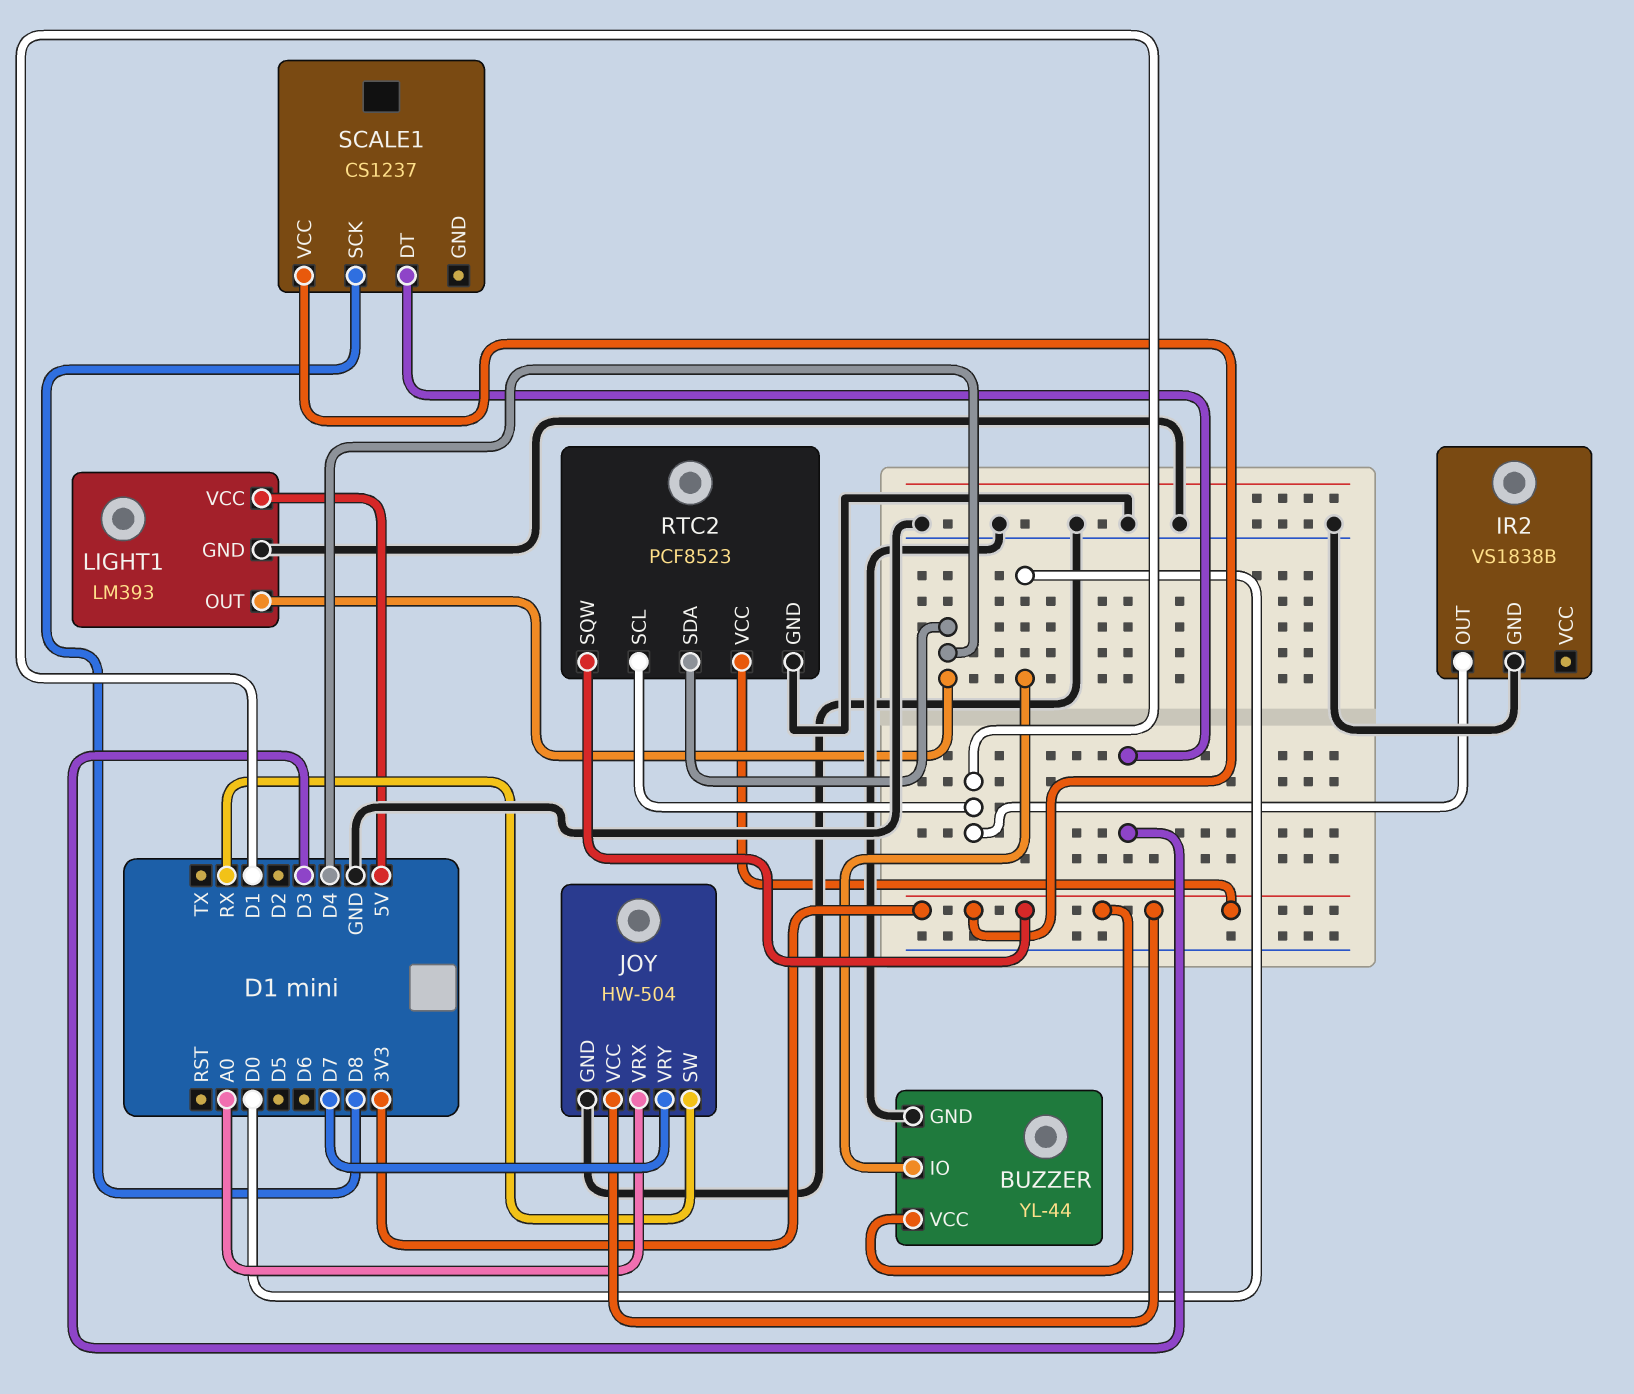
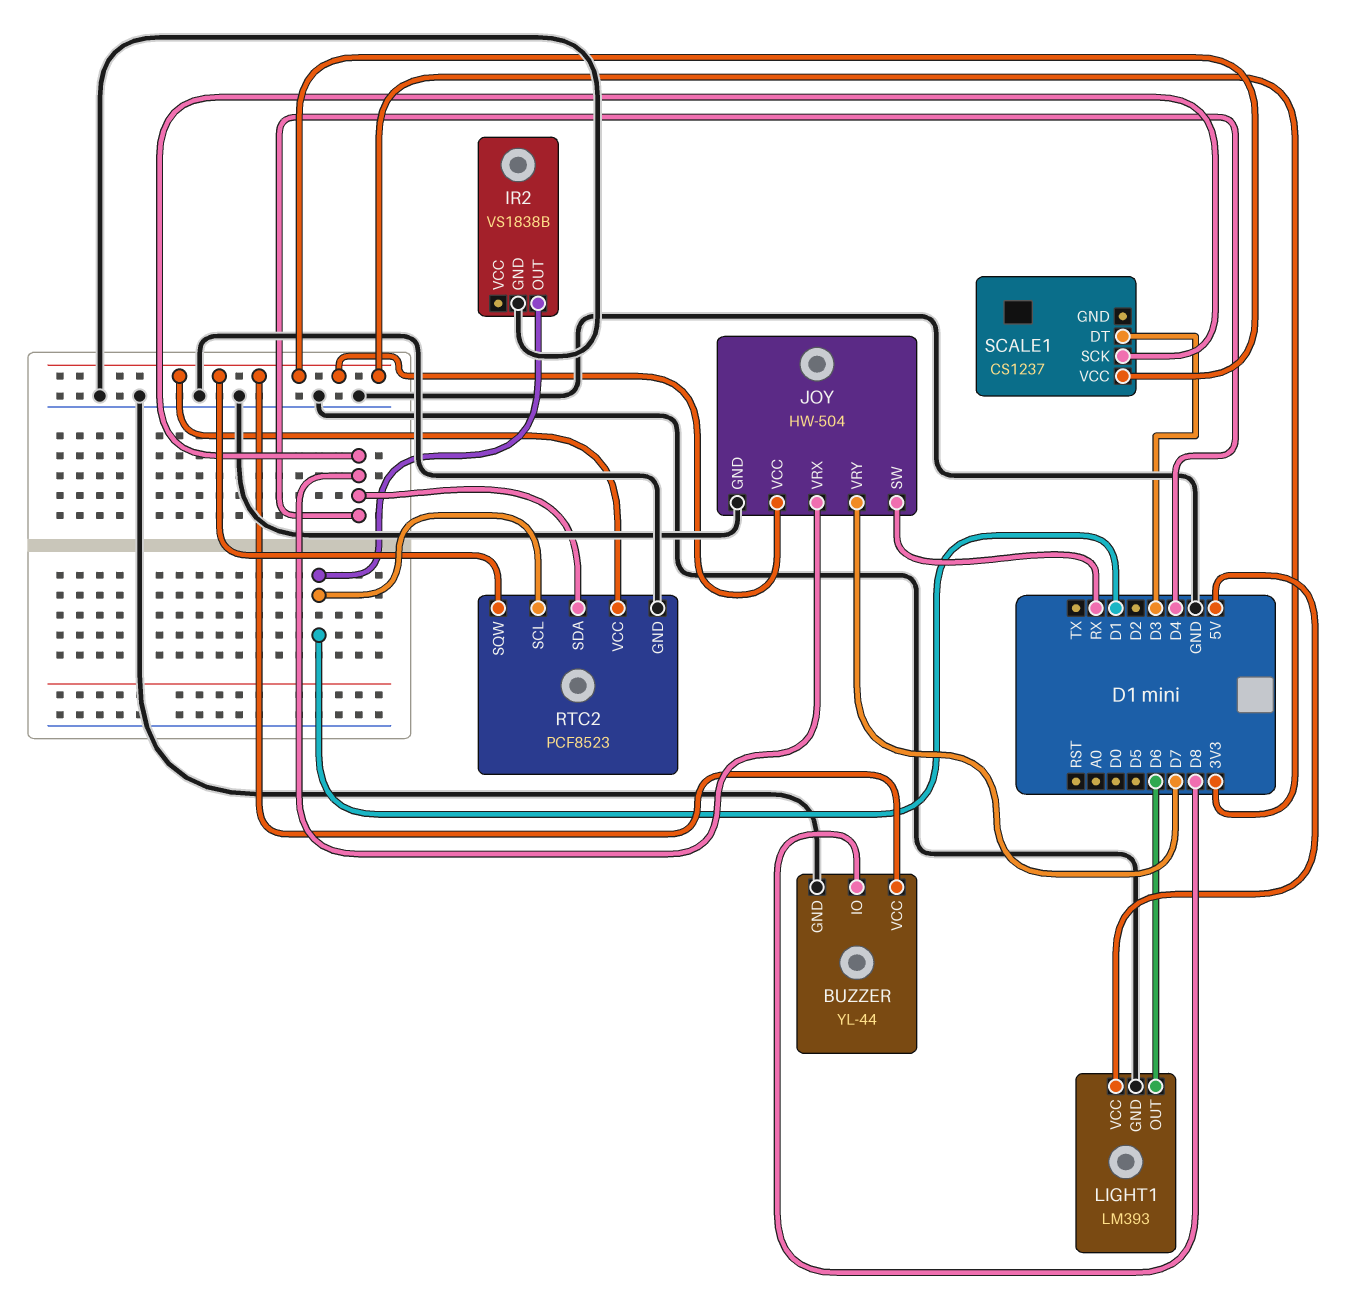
BUZZER pin IO: D0 -> D8
JOY pin VRX: A0 -> D4
LIGHT1 pin OUT: D4 -> D6
SCALE1 pin SCK: D8 -> D4

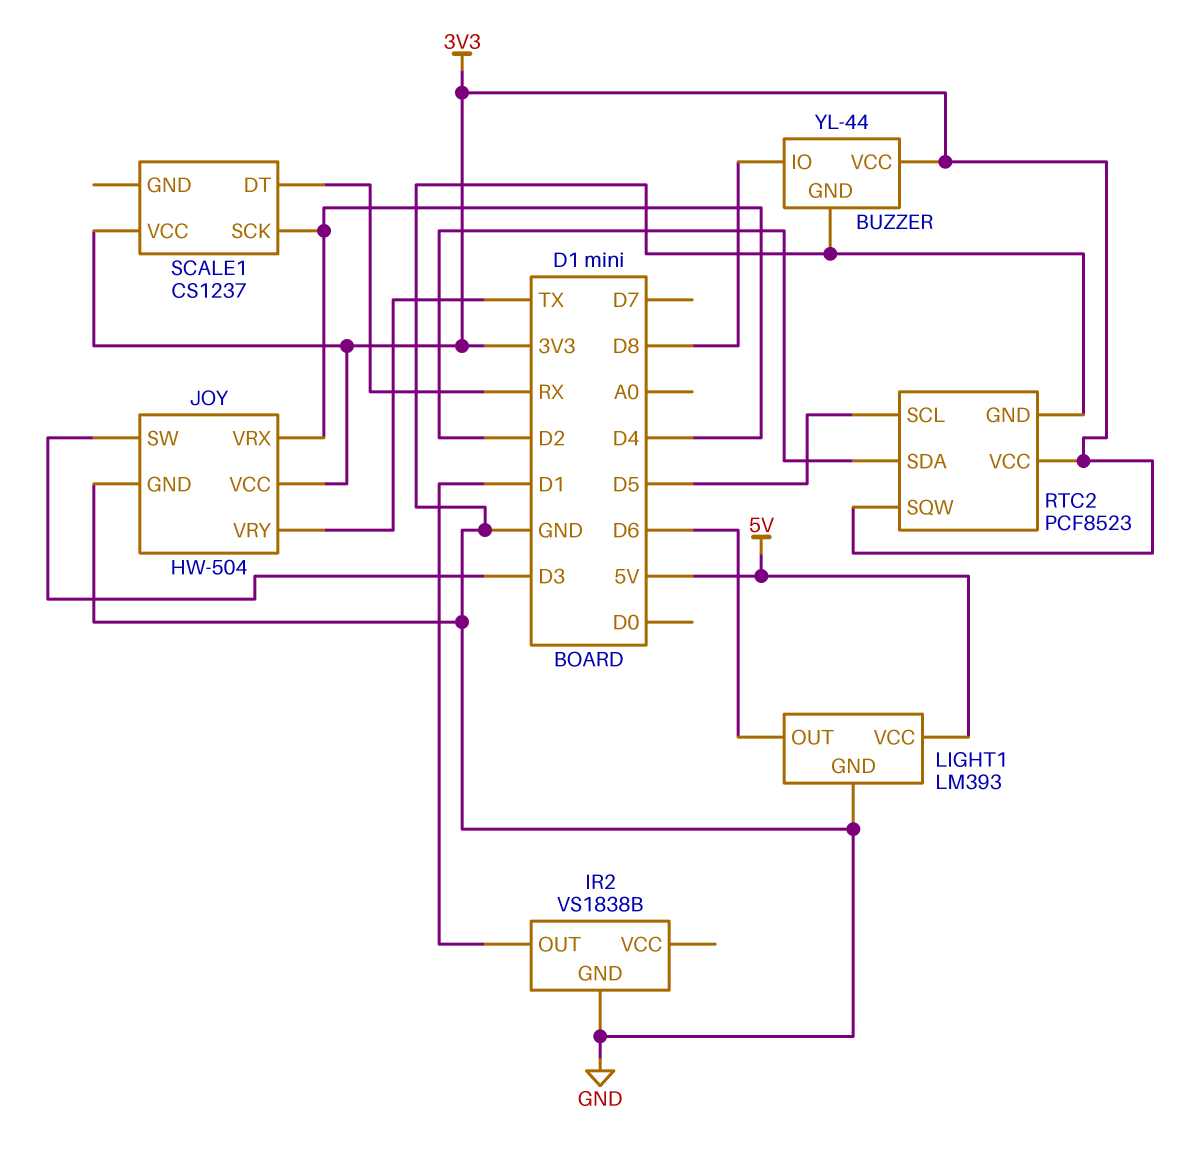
JOY pin SW: RX -> D3
JOY pin VRY: D7 -> TX
RTC2 pin SCL: D1 -> D5
RTC2 pin SDA: D4 -> D2
SCALE1 pin DT: D3 -> RX

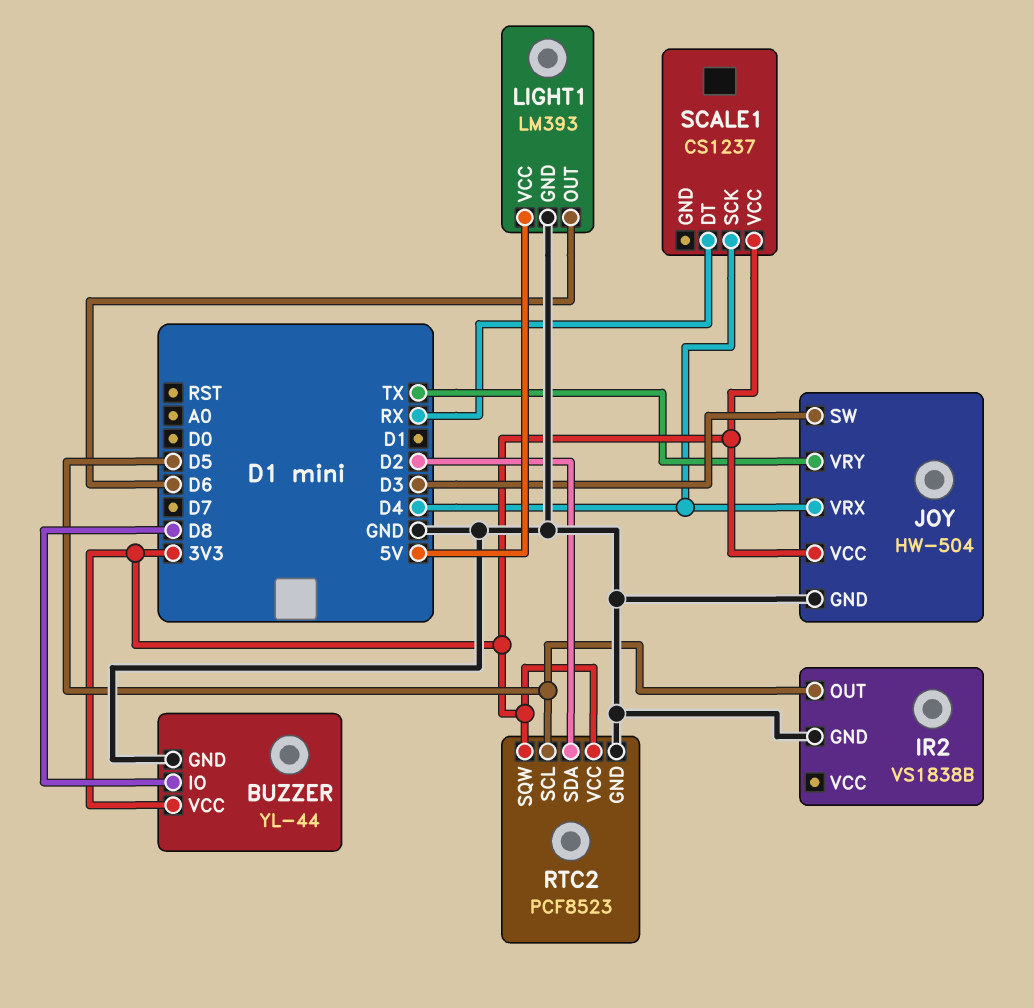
IR2 pin OUT: D1 -> D5

